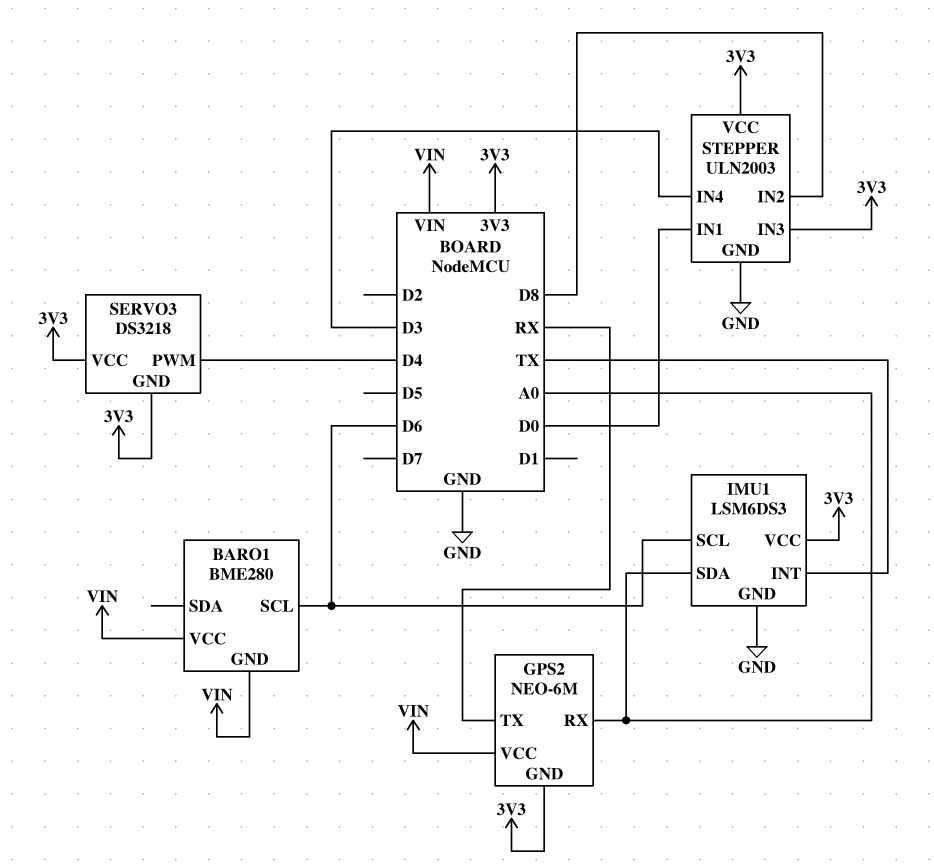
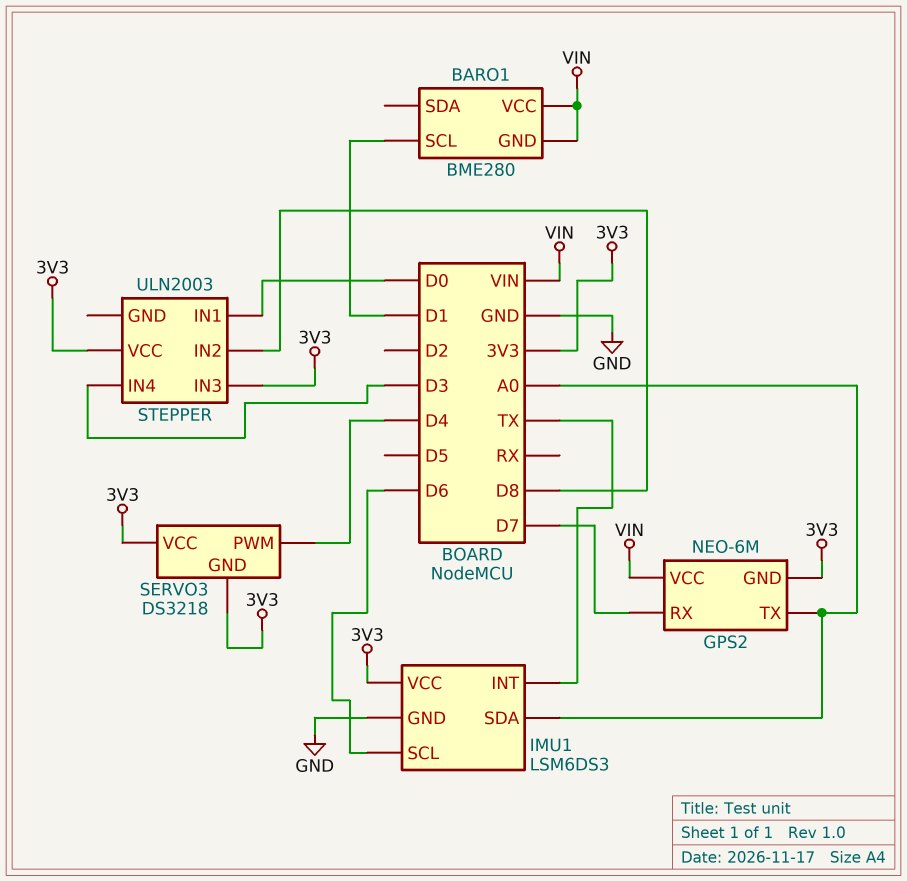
BARO1 pin SCL: D6 -> D1
GPS2 pin RX: A0 -> D7
GPS2 pin TX: RX -> A0
STEPPER pin GND: GND -> none

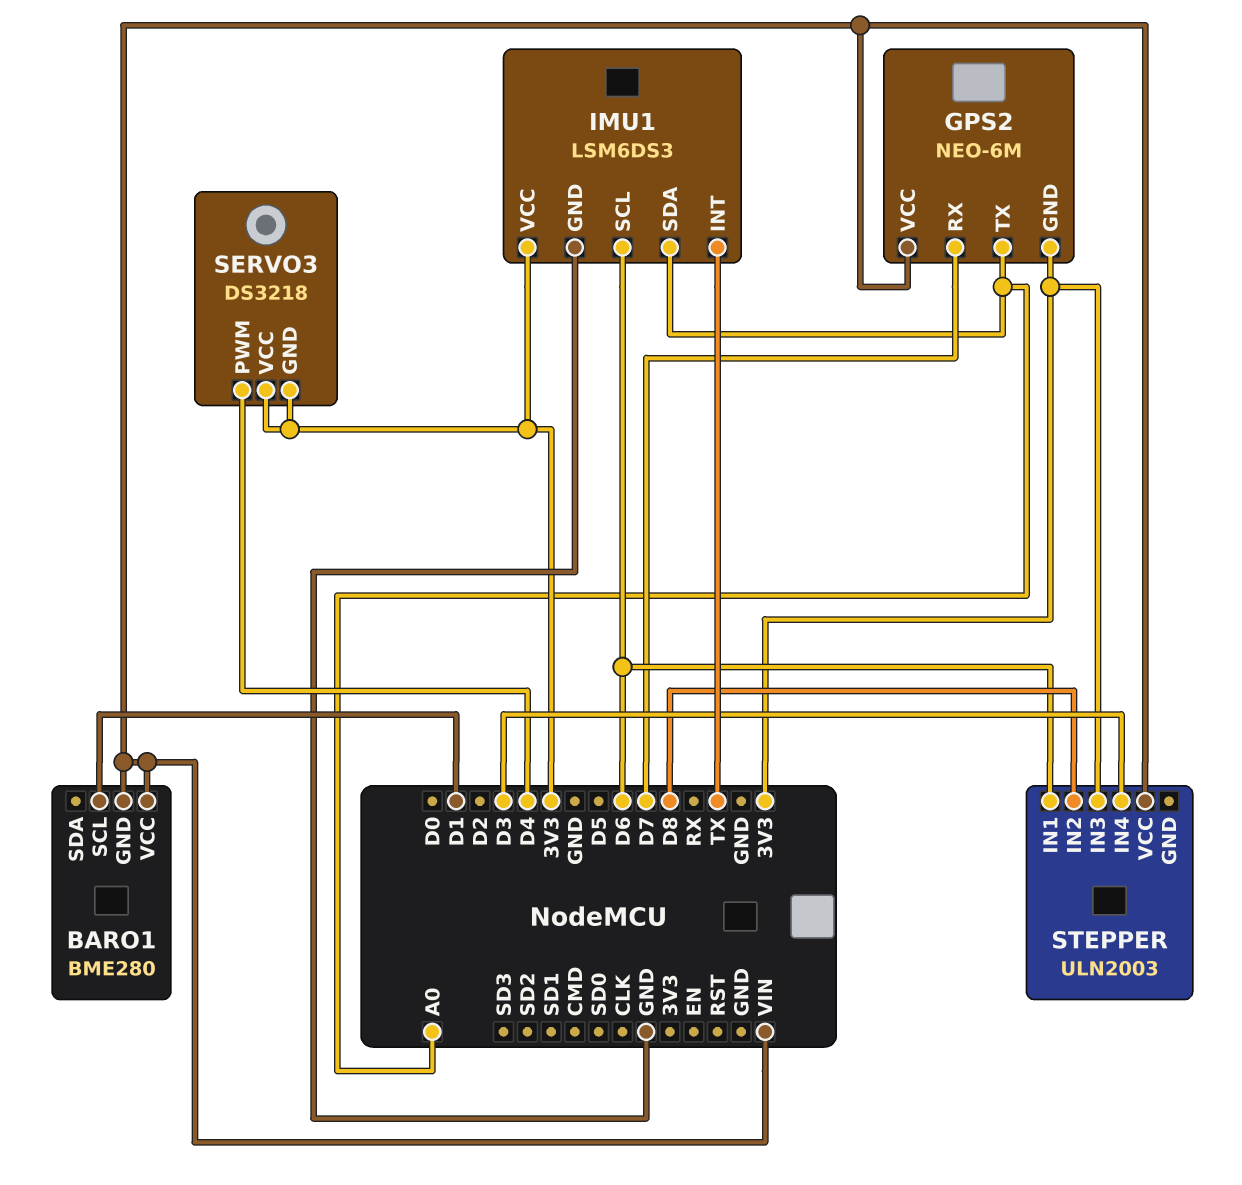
STEPPER pin IN1: D0 -> D6
STEPPER pin VCC: 3V3 -> VIN

